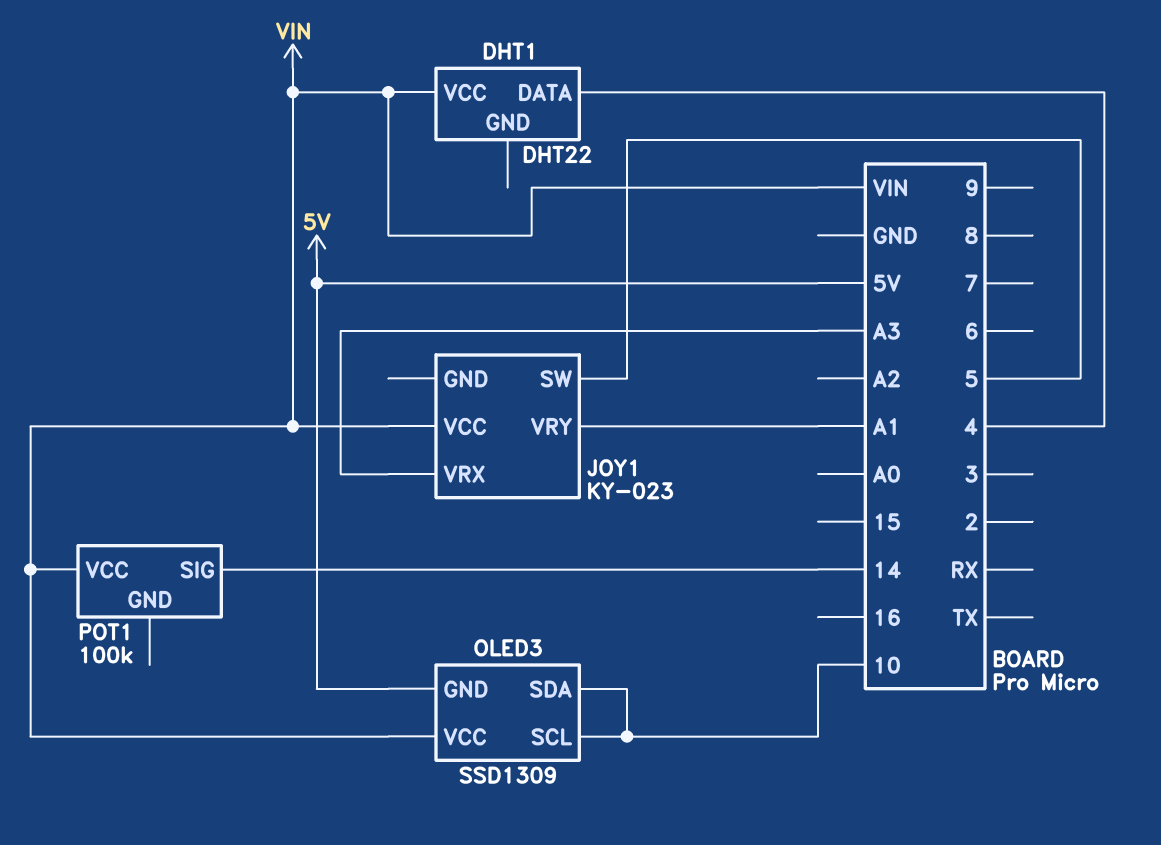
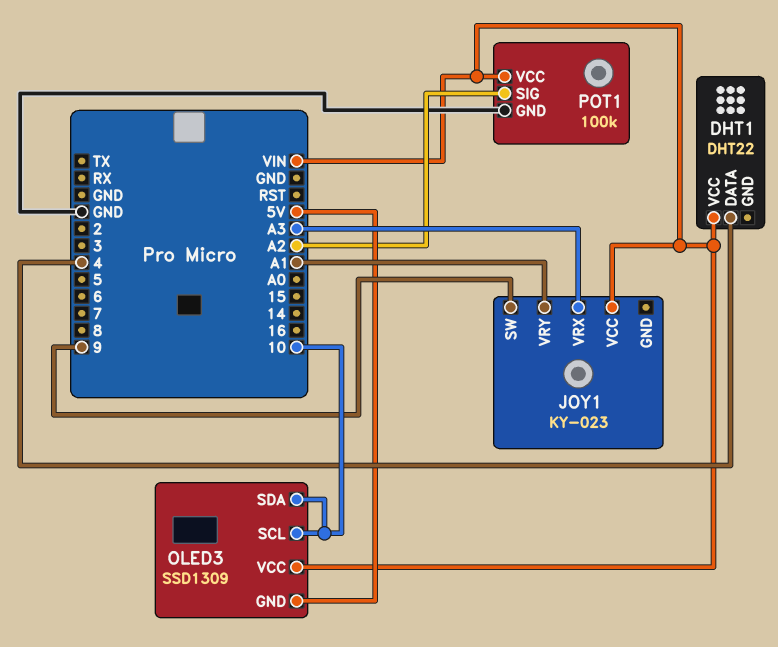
JOY1 pin SW: 5 -> 9
POT1 pin GND: none -> GND
POT1 pin SIG: 14 -> A2

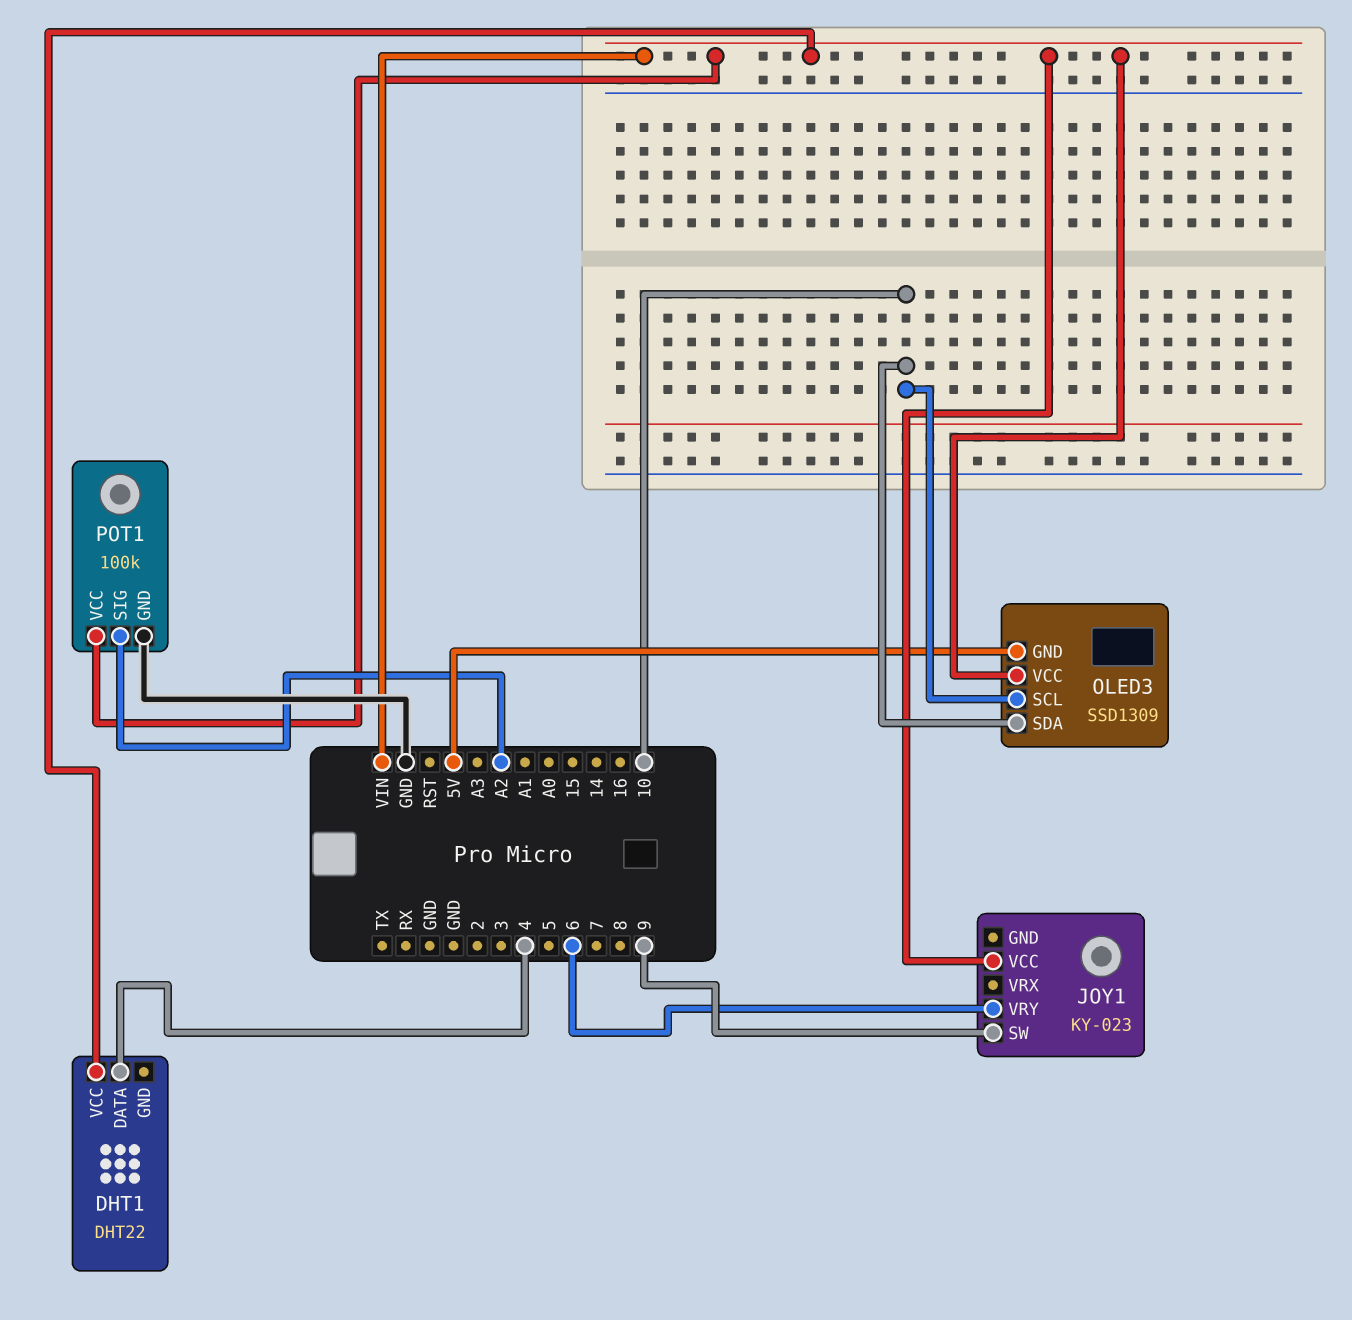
JOY1 pin VRX: A3 -> none
JOY1 pin VRY: A1 -> 6

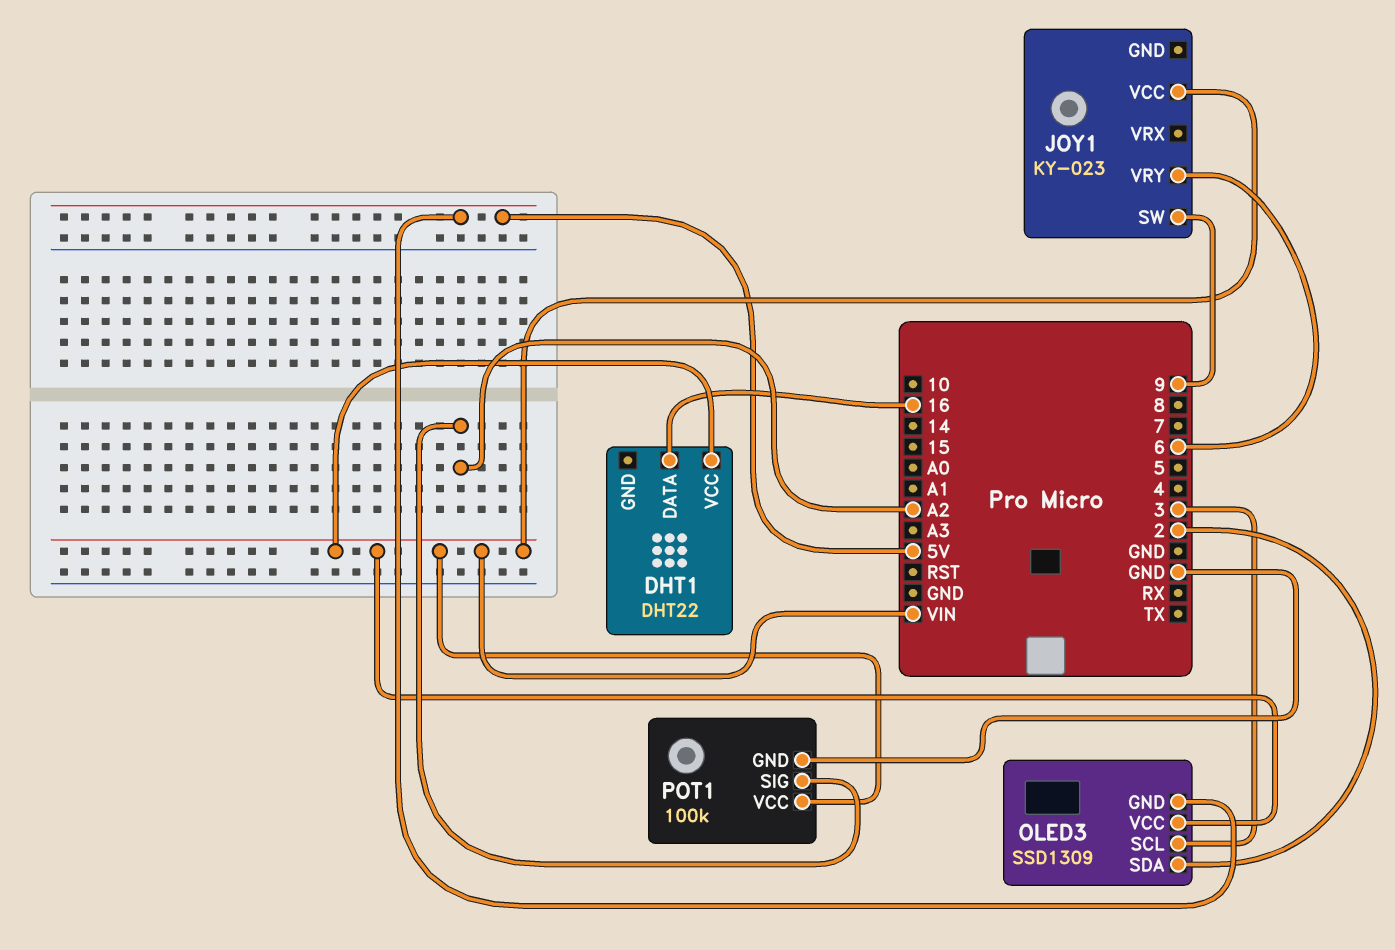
DHT1 pin DATA: 4 -> 16
OLED3 pin SCL: 10 -> 3
OLED3 pin SDA: 10 -> 2

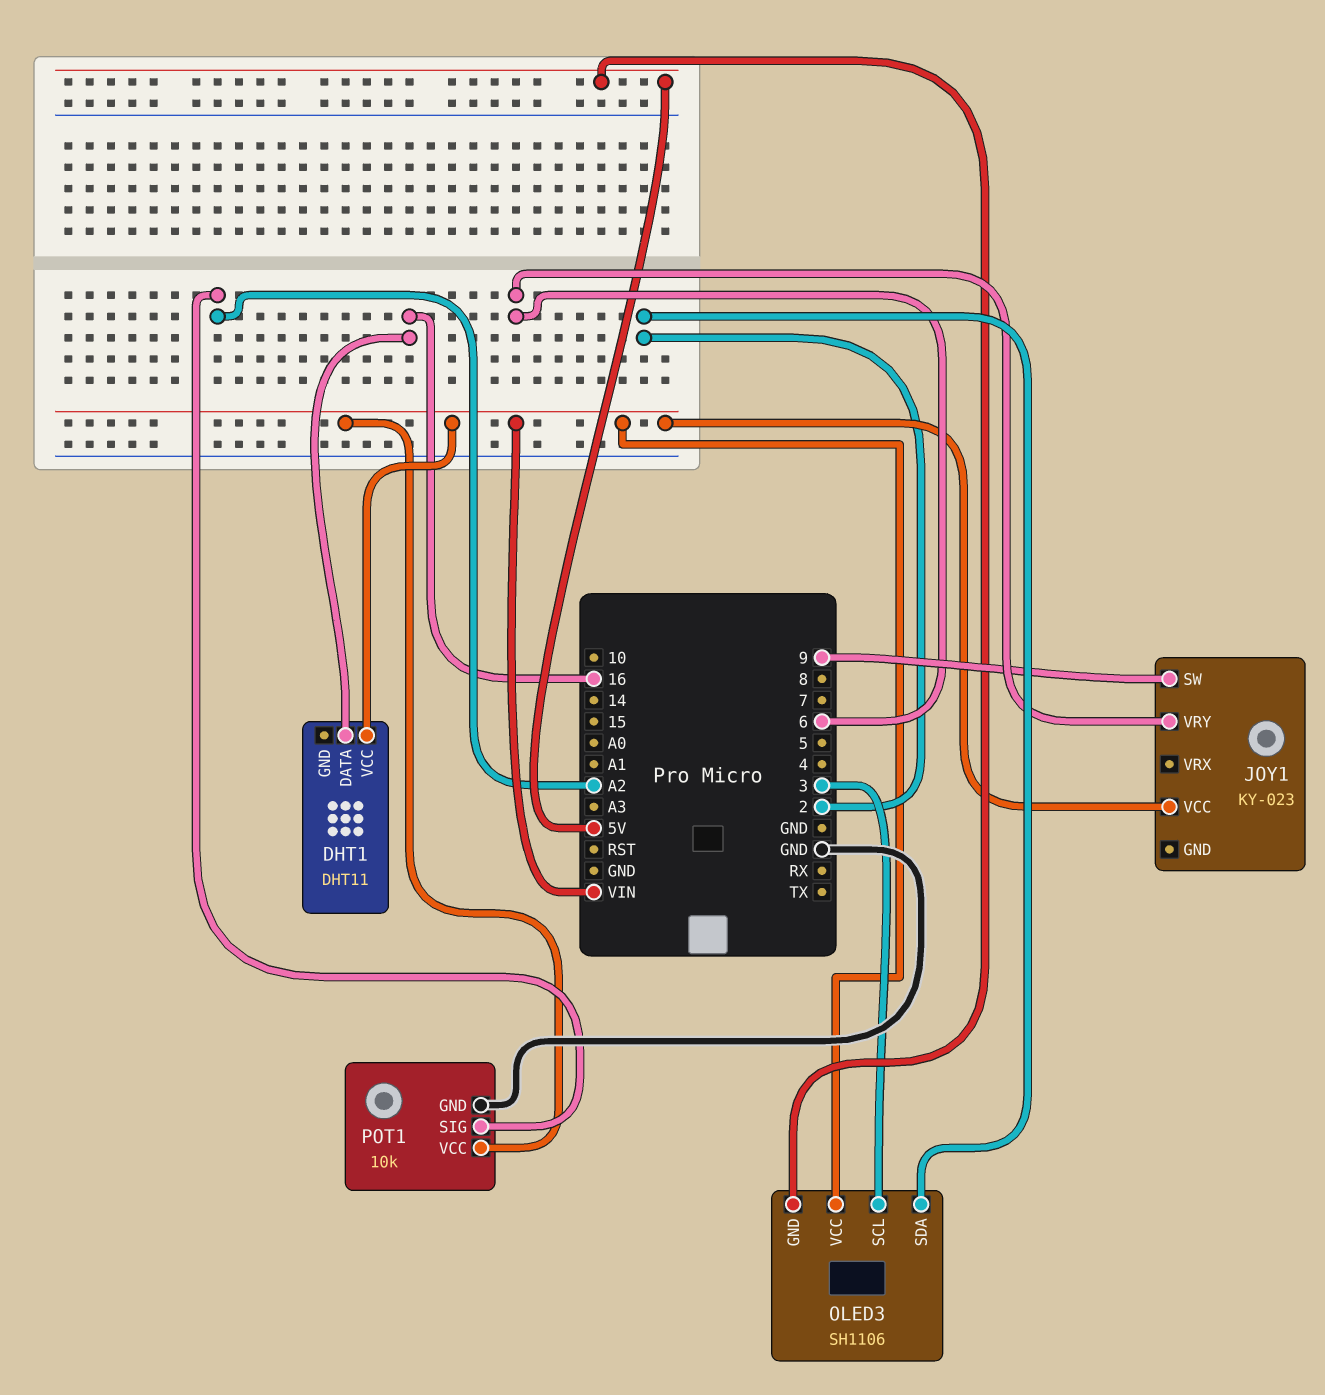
DHT1: DHT22 -> DHT11
OLED3: SSD1309 -> SH1106
POT1: 100k -> 10k

